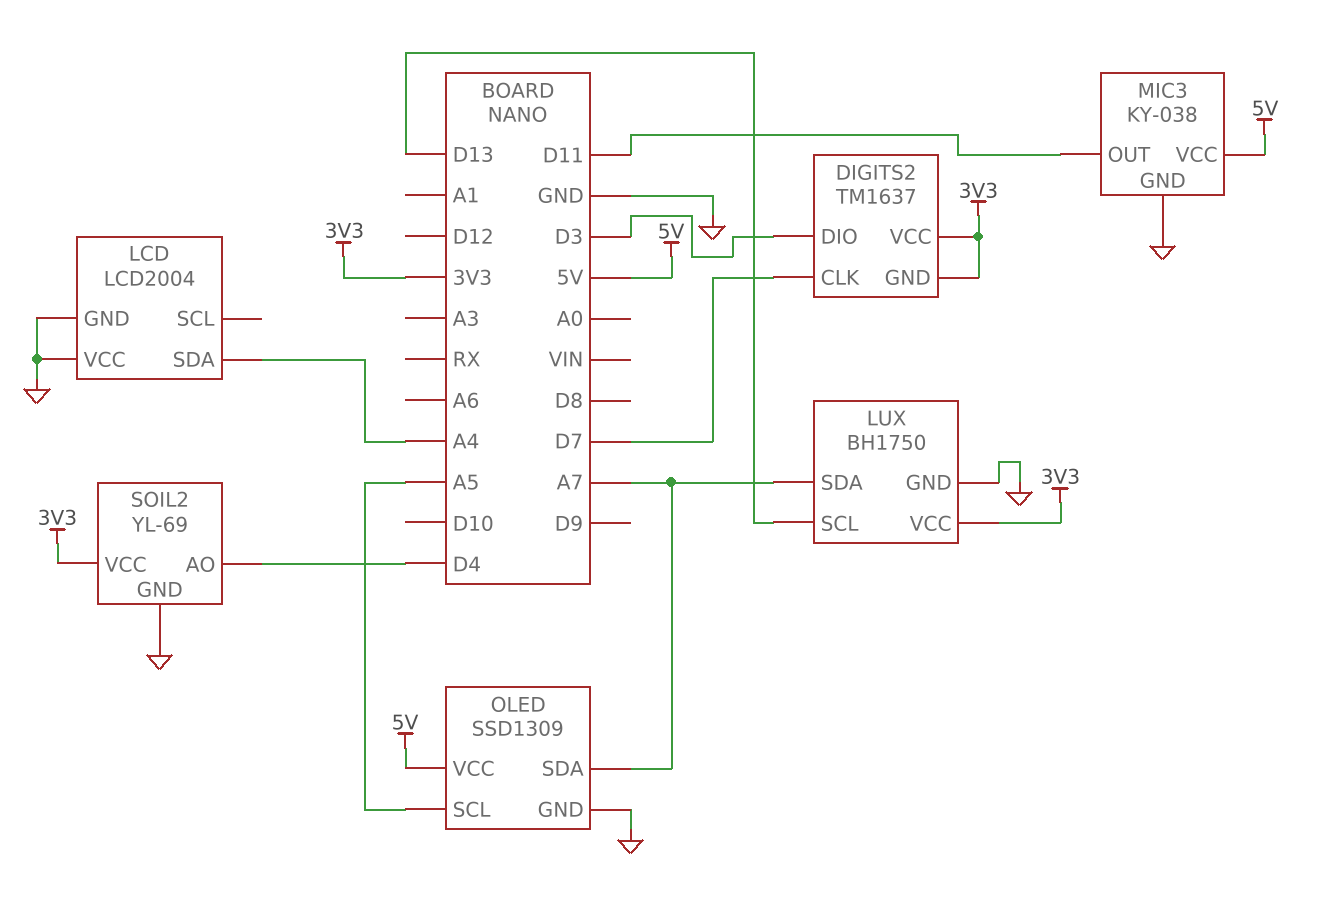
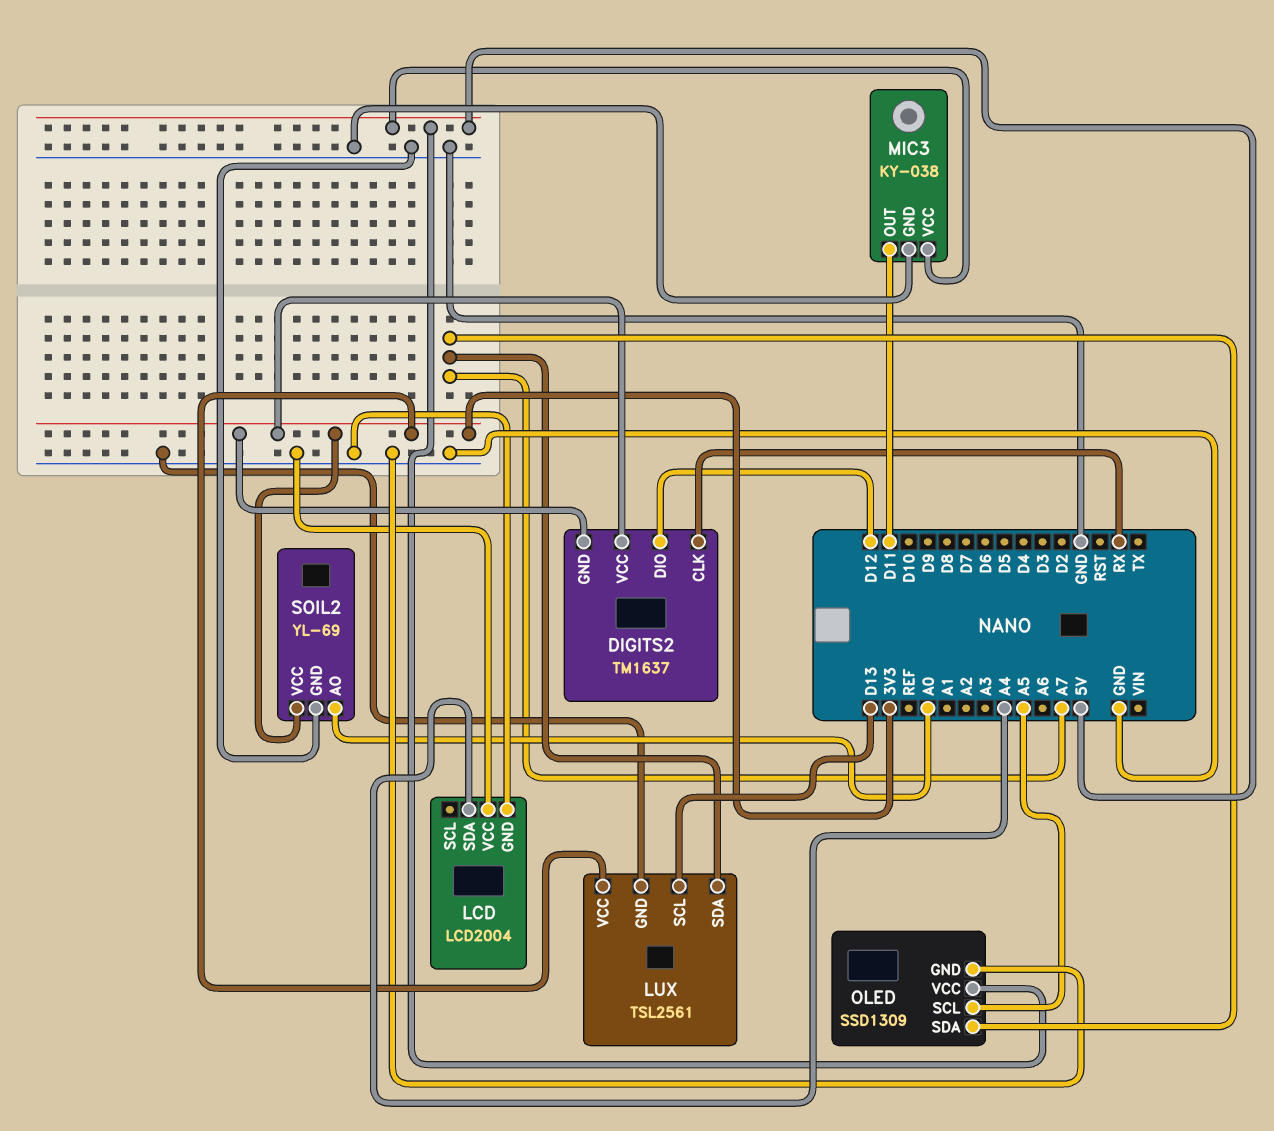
DIGITS2 pin CLK: D7 -> RX
DIGITS2 pin DIO: D3 -> D12
LUX: BH1750 -> TSL2561
SOIL2 pin AO: D4 -> A0

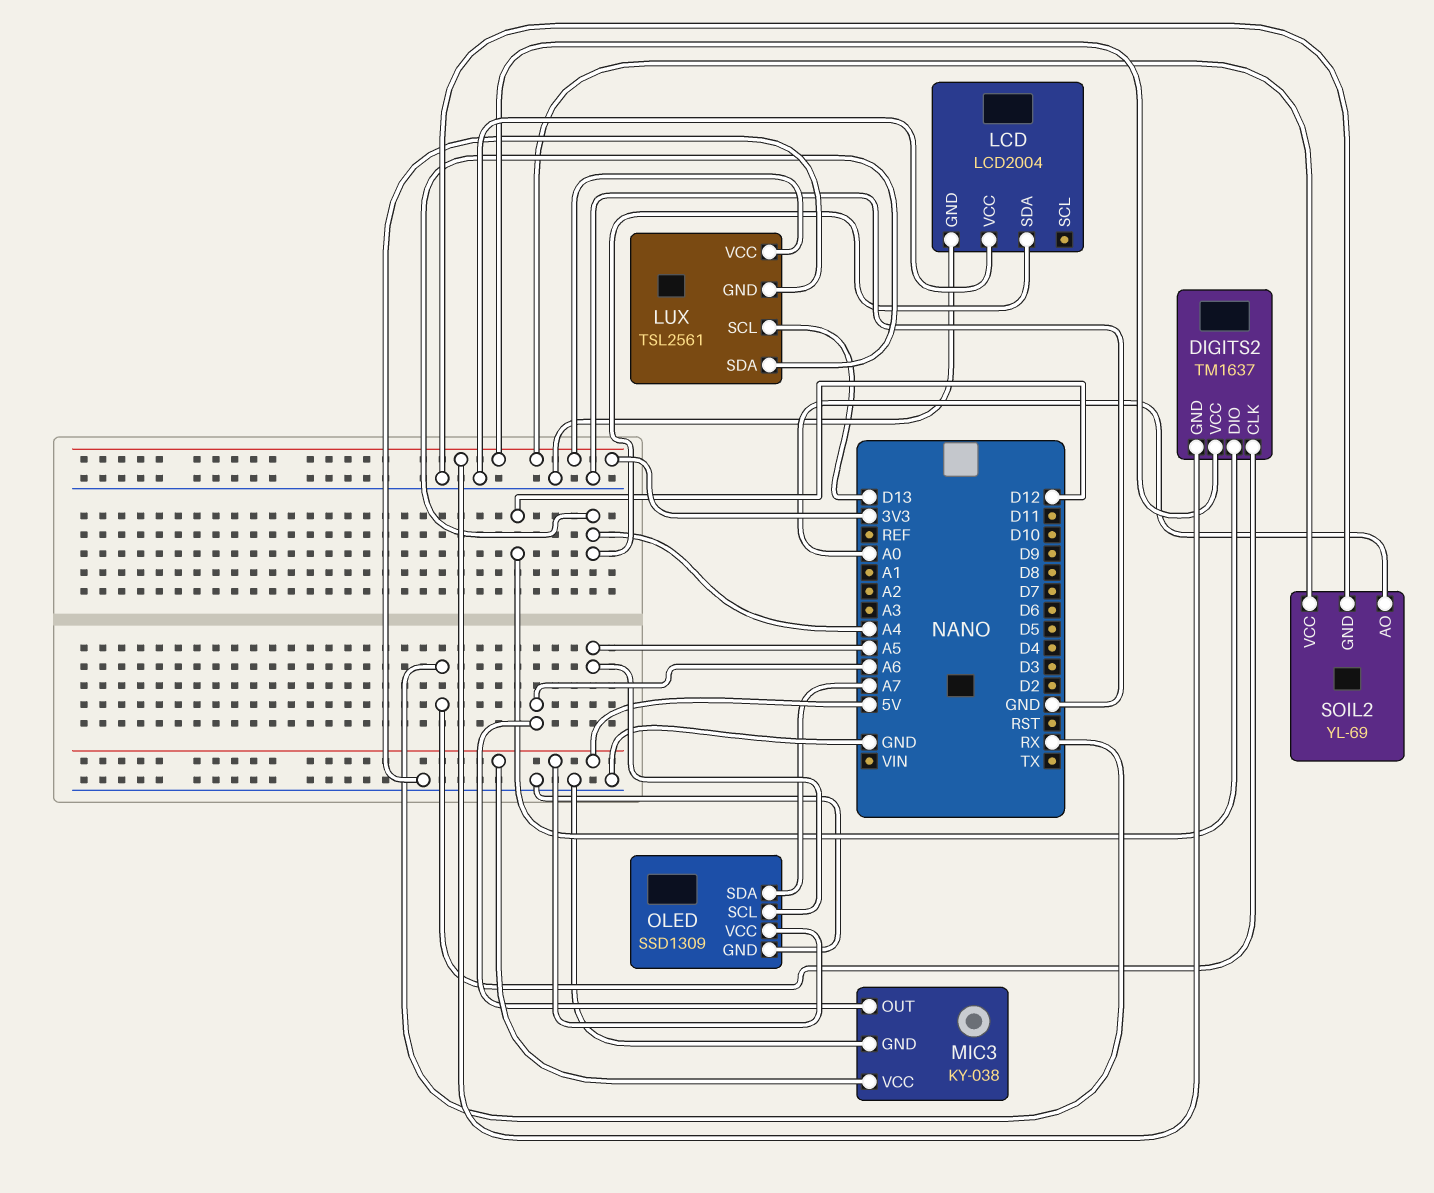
LUX pin SDA: A7 -> A4
MIC3 pin OUT: D11 -> A6

